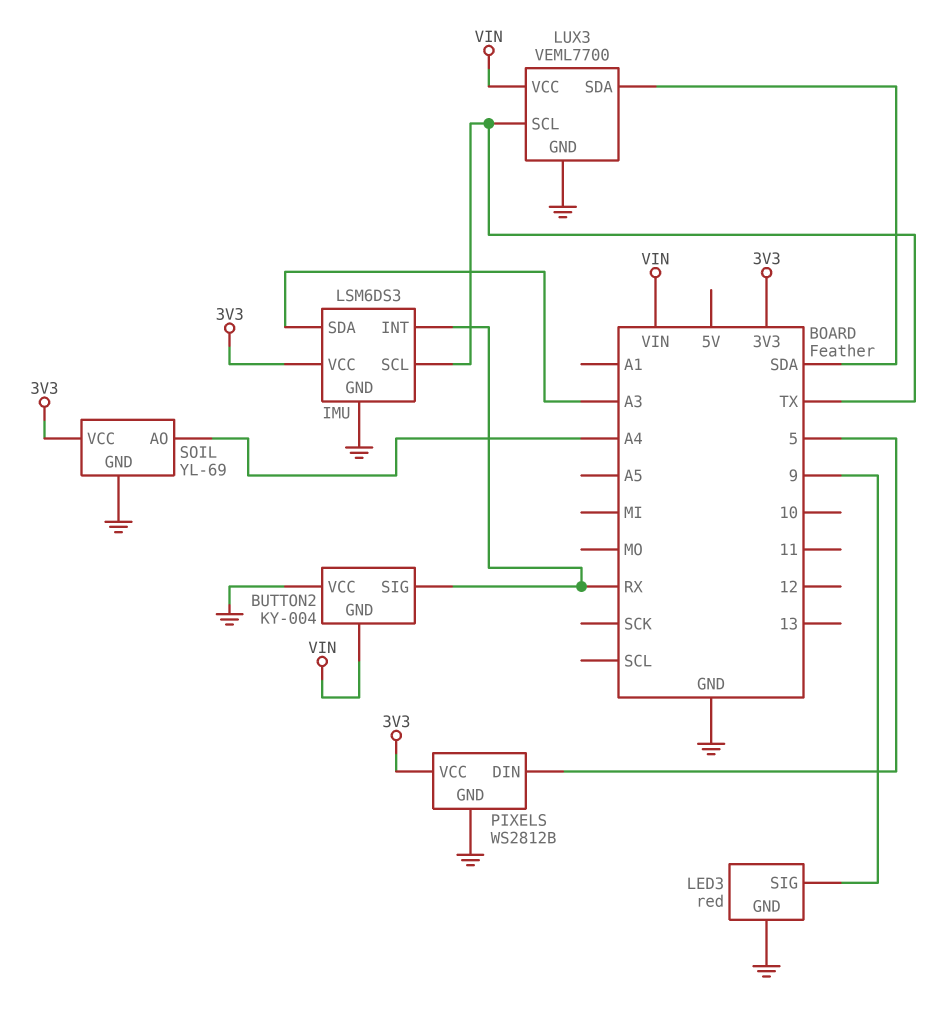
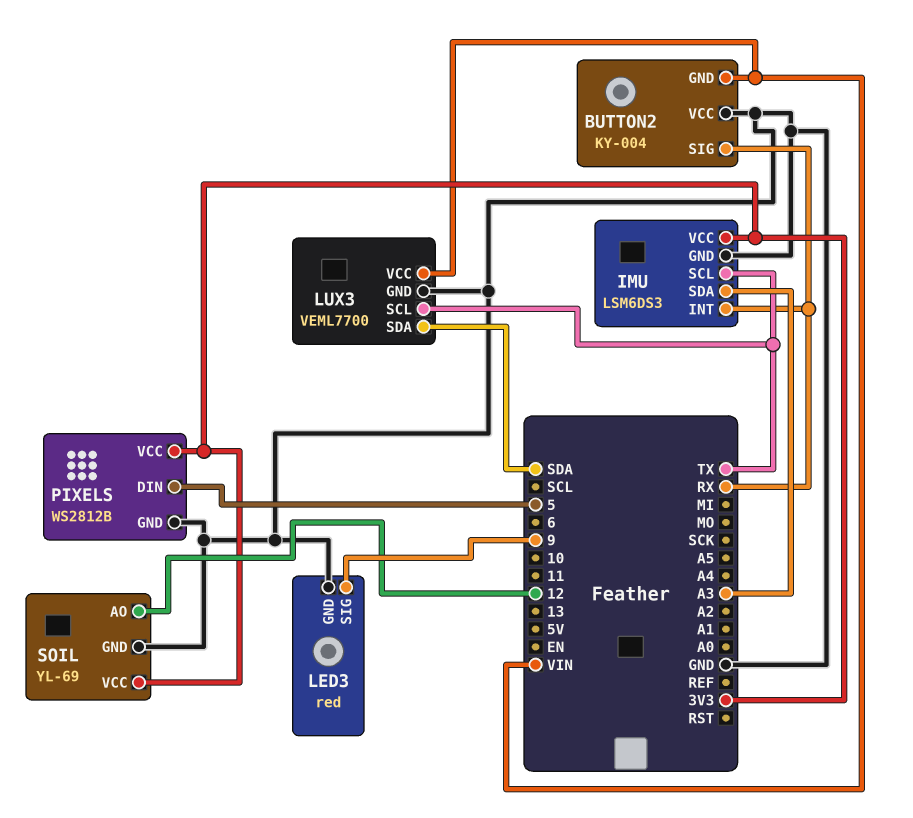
SOIL pin AO: A4 -> 12

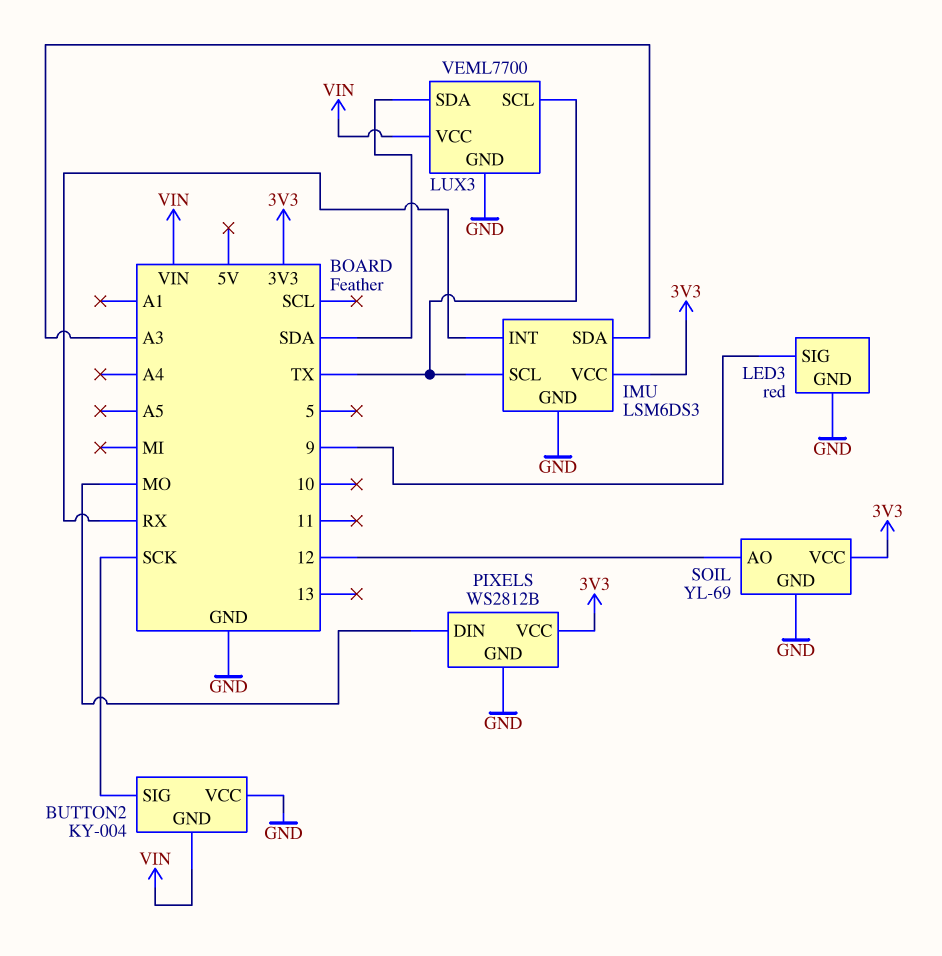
BUTTON2 pin SIG: RX -> SCK
PIXELS pin DIN: 5 -> MO

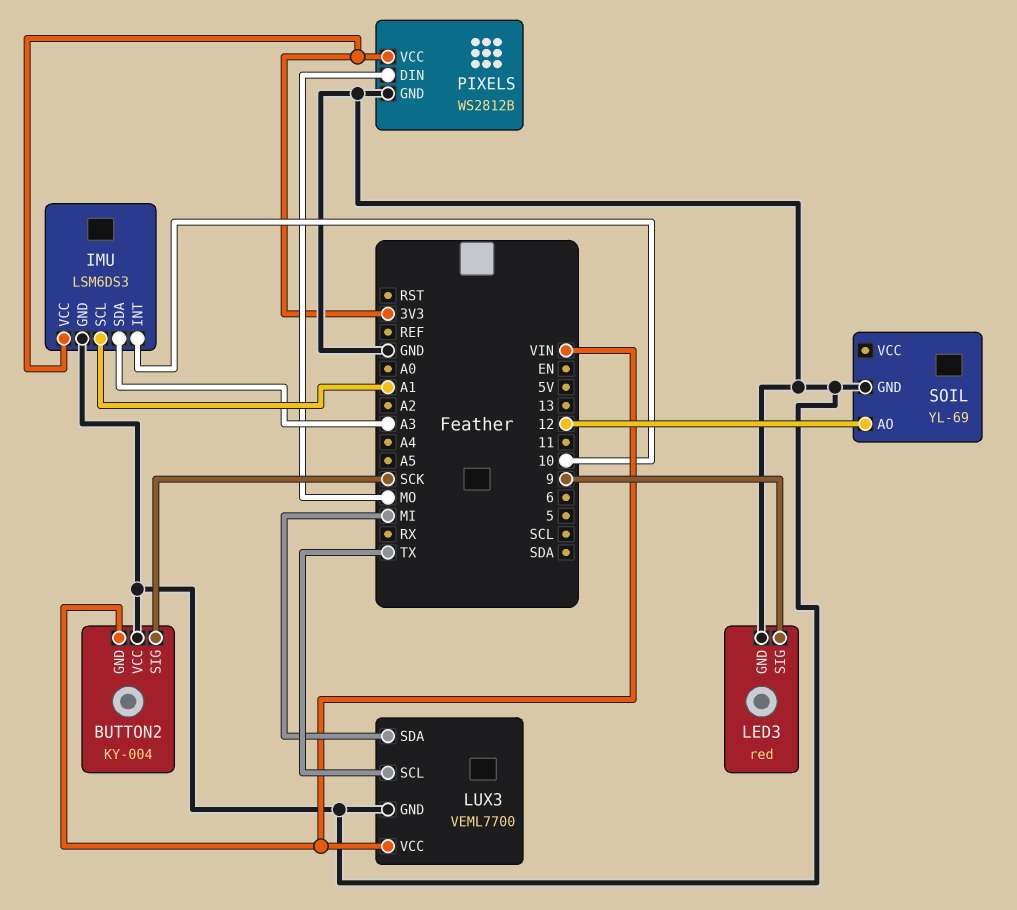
IMU pin INT: RX -> 10
IMU pin SCL: TX -> A1
LUX3 pin SDA: SDA -> MI
SOIL pin VCC: 3V3 -> none

